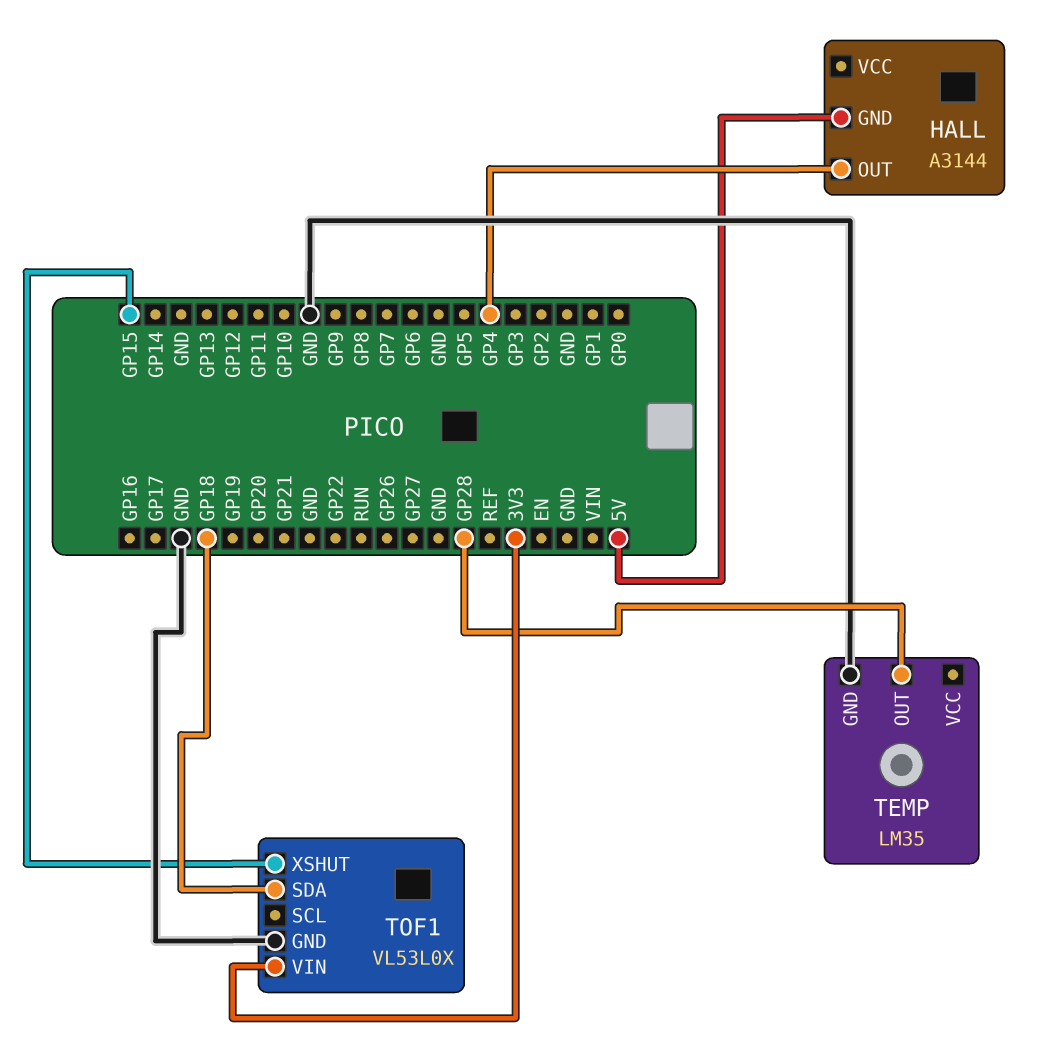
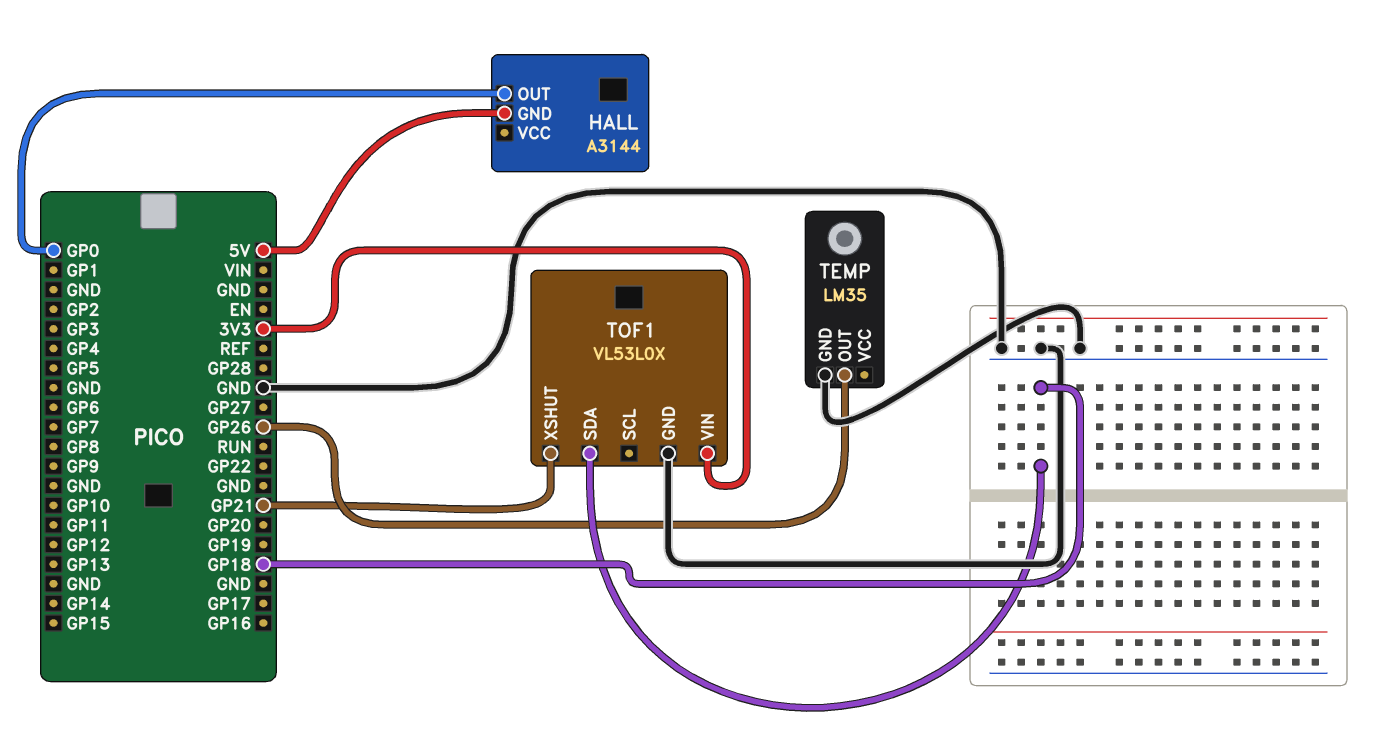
HALL pin OUT: GP4 -> GP0
TEMP pin OUT: GP28 -> GP26
TOF1 pin XSHUT: GP15 -> GP21

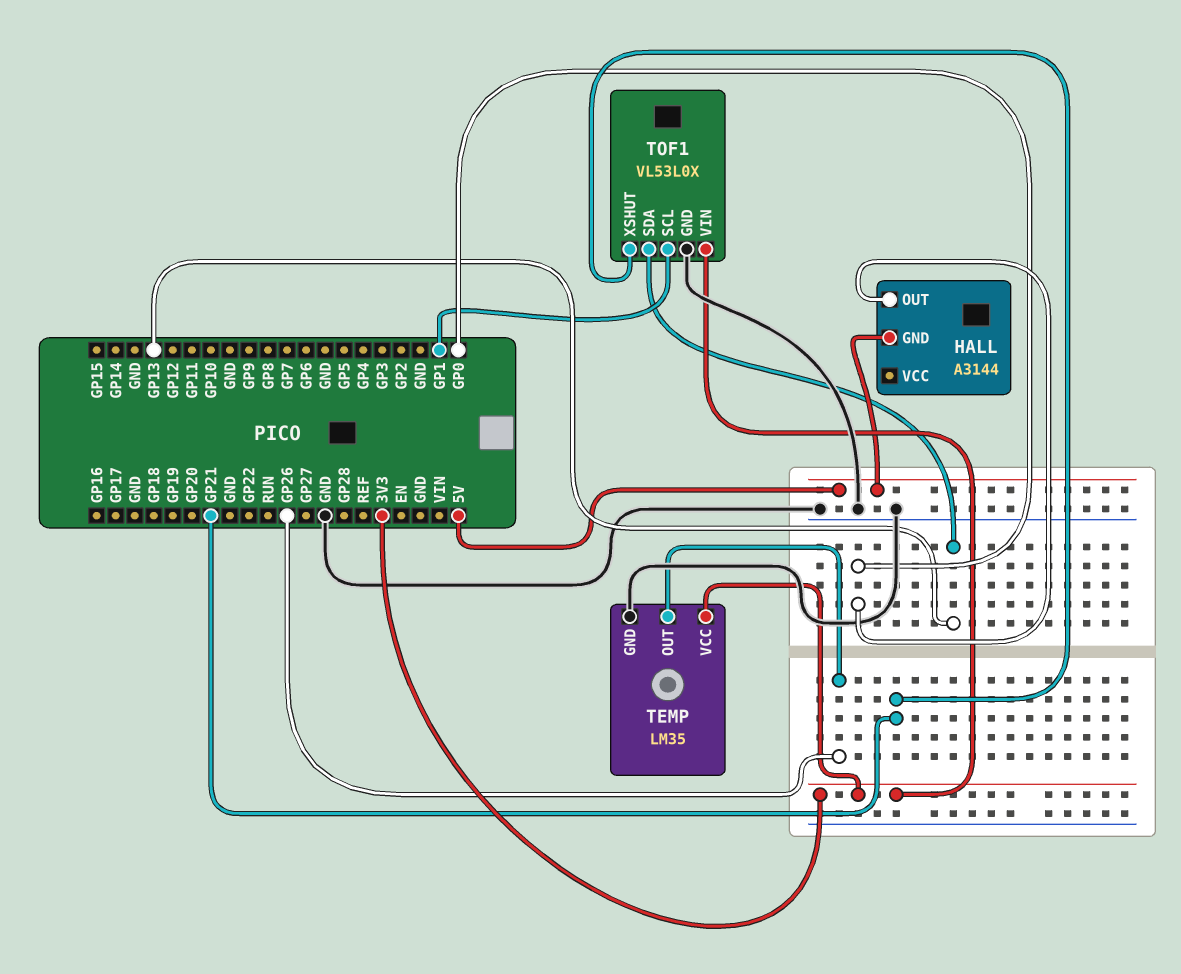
TEMP pin VCC: none -> 3V3
TOF1 pin SCL: none -> GP1
TOF1 pin SDA: GP18 -> GP13

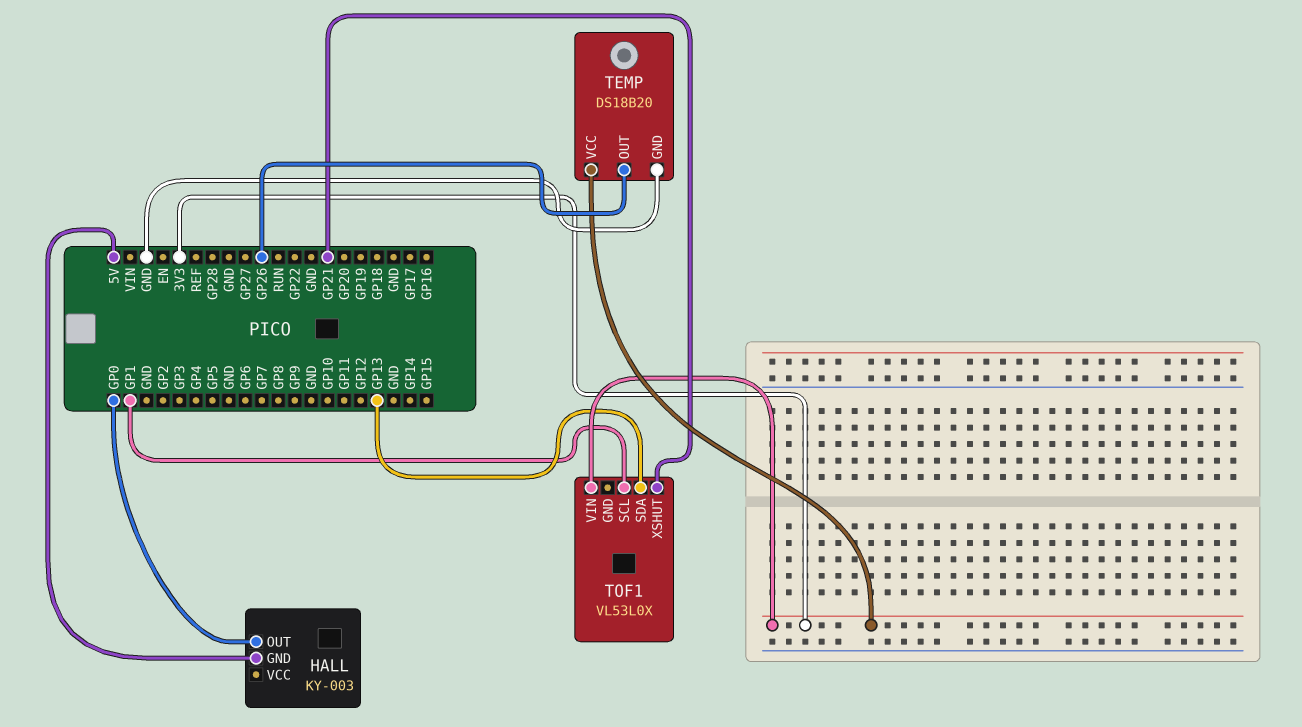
HALL: A3144 -> KY-003
TEMP: LM35 -> DS18B20
TOF1 pin GND: GND -> none

